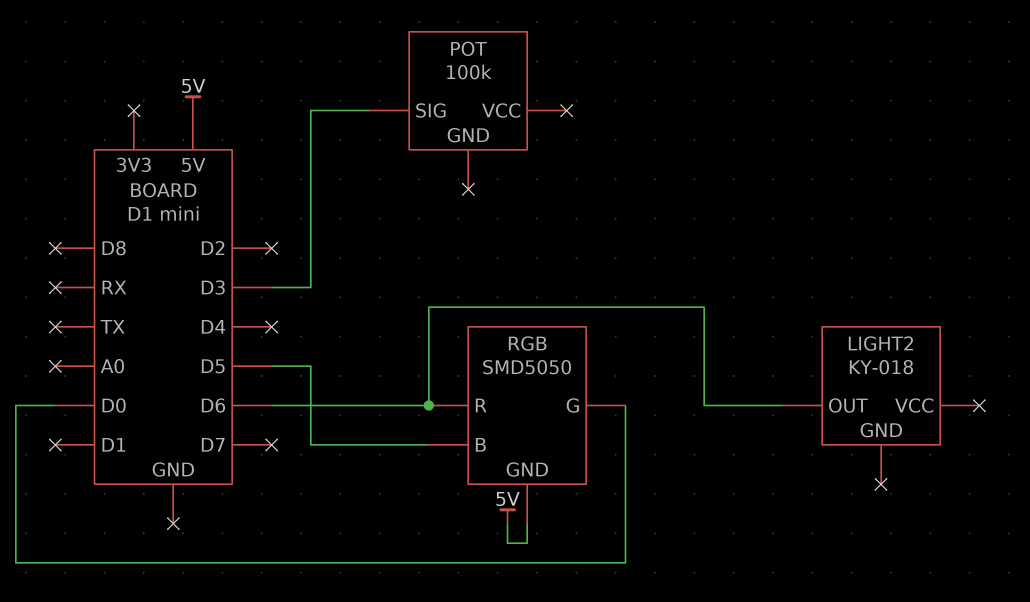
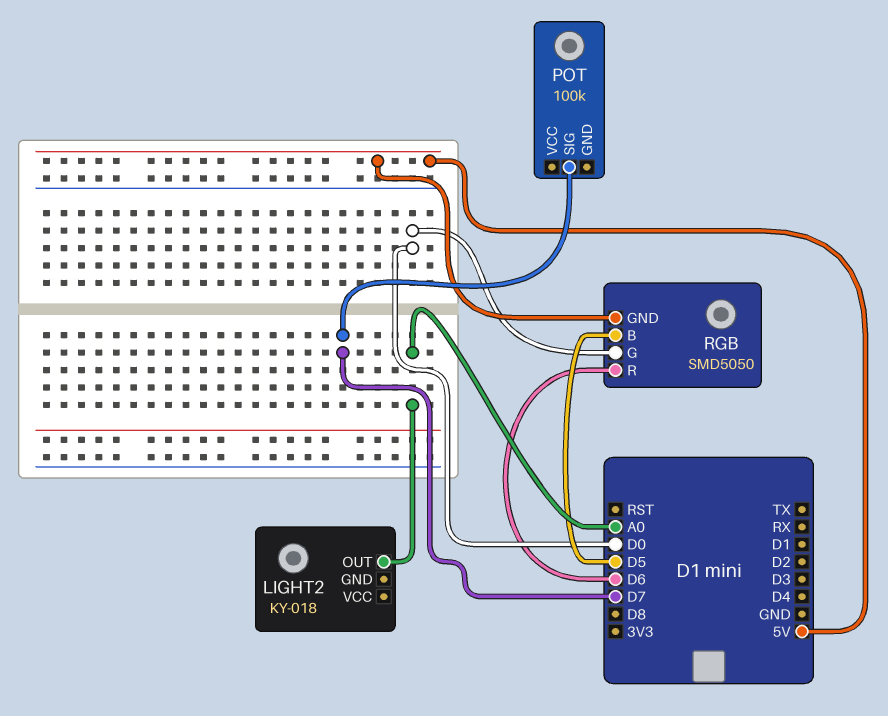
LIGHT2 pin OUT: D6 -> A0
POT pin SIG: D3 -> D7

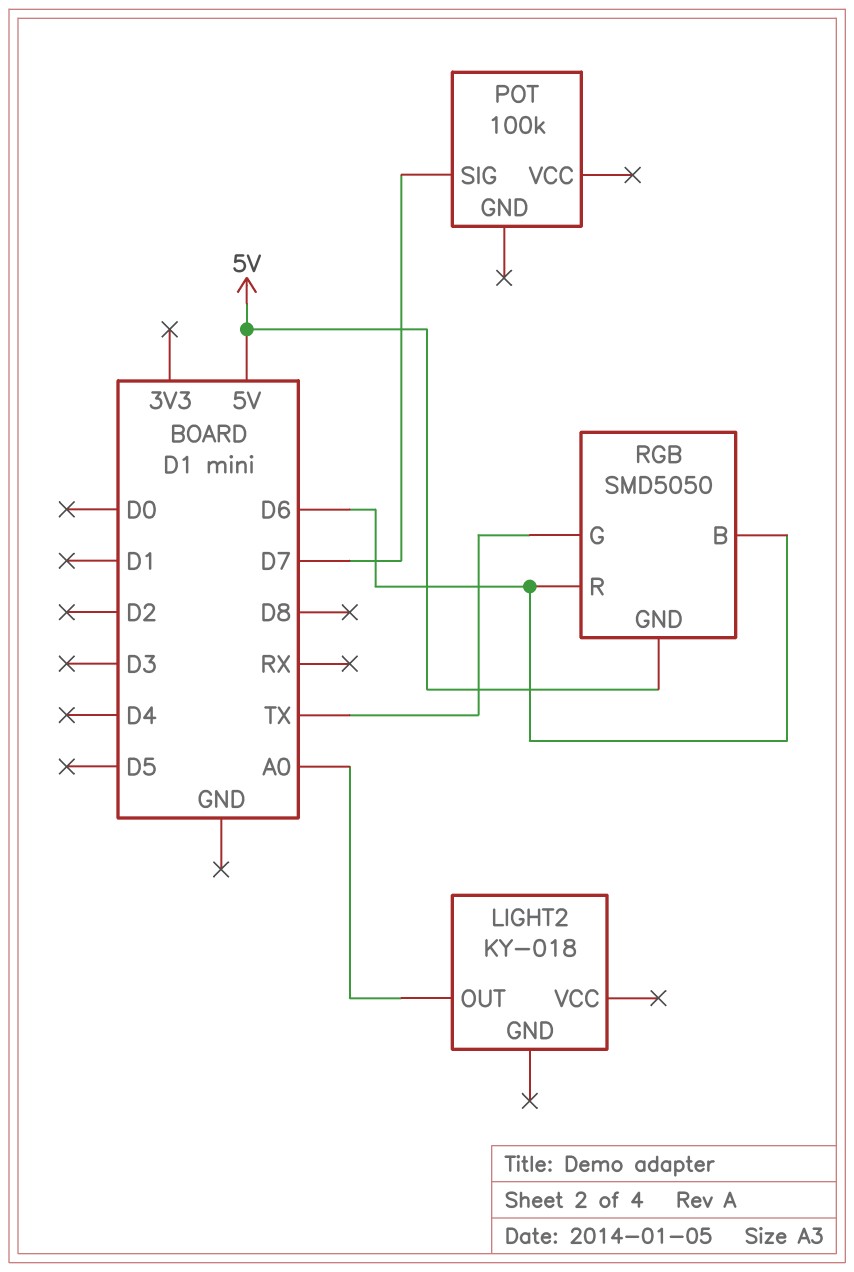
RGB pin B: D5 -> D6
RGB pin G: D0 -> TX

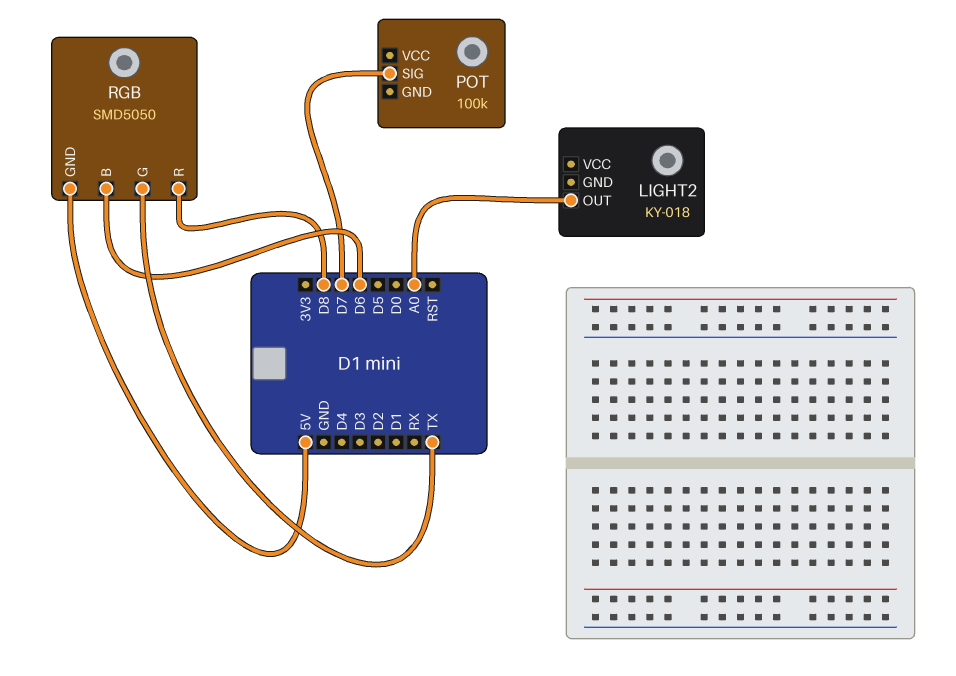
RGB pin R: D6 -> D8

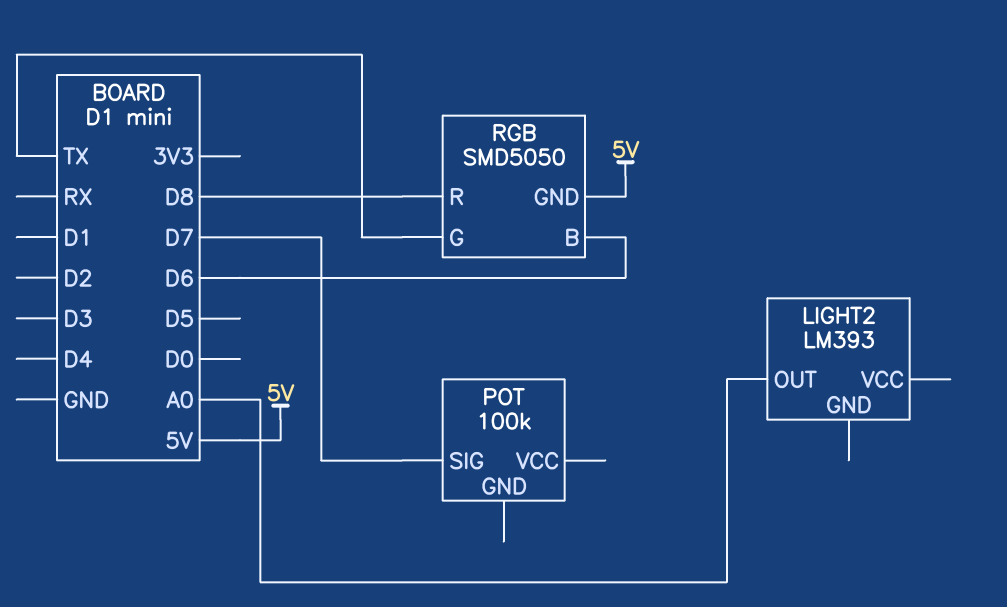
LIGHT2: KY-018 -> LM393

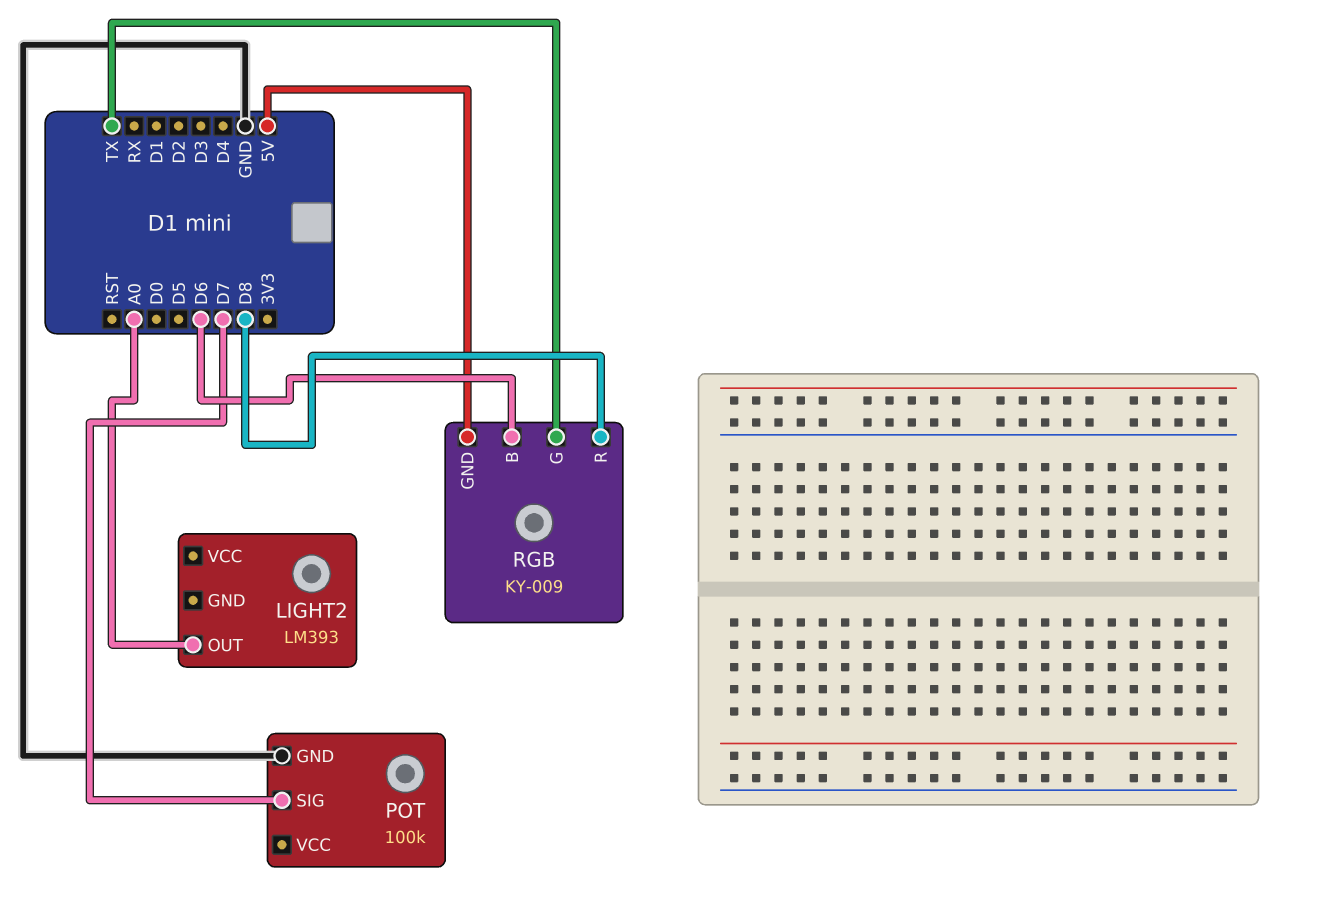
POT pin GND: none -> GND
RGB: SMD5050 -> KY-009

